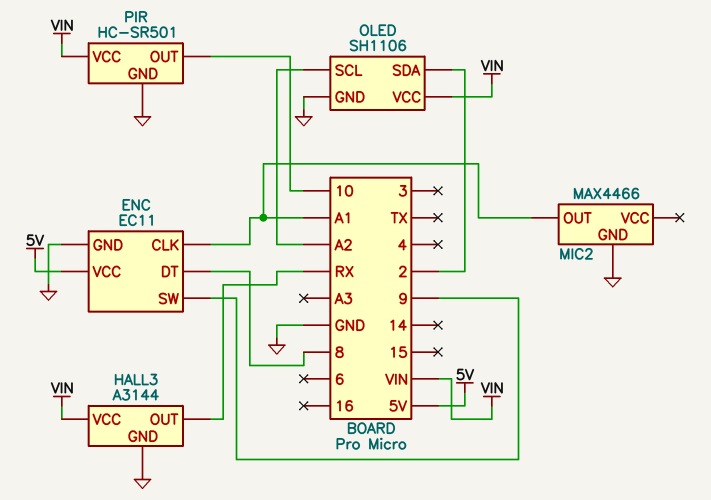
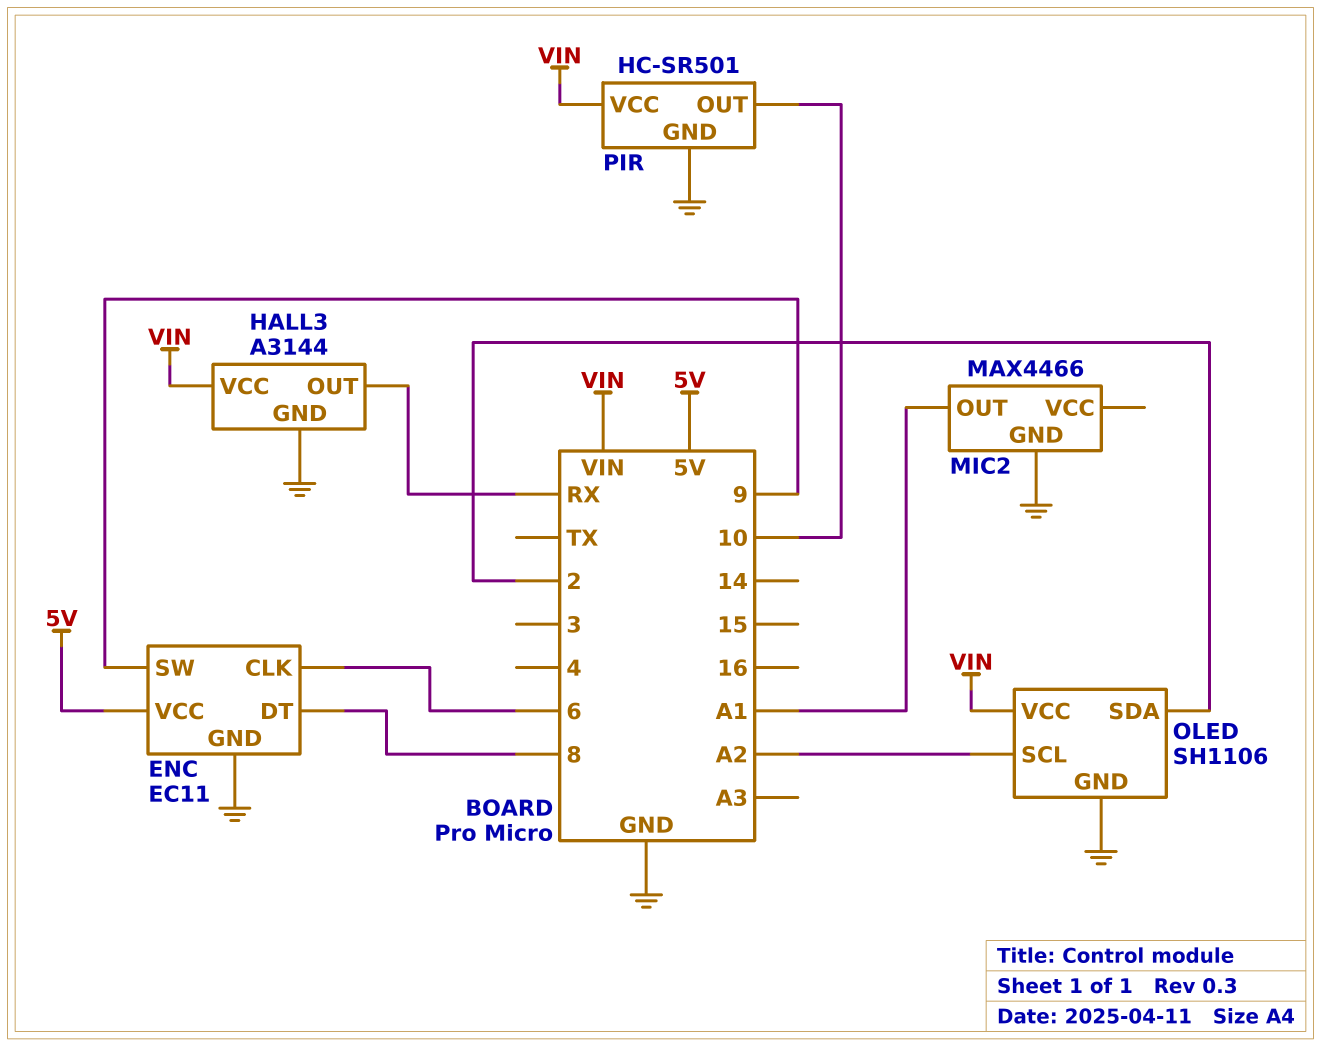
ENC pin CLK: A1 -> 6

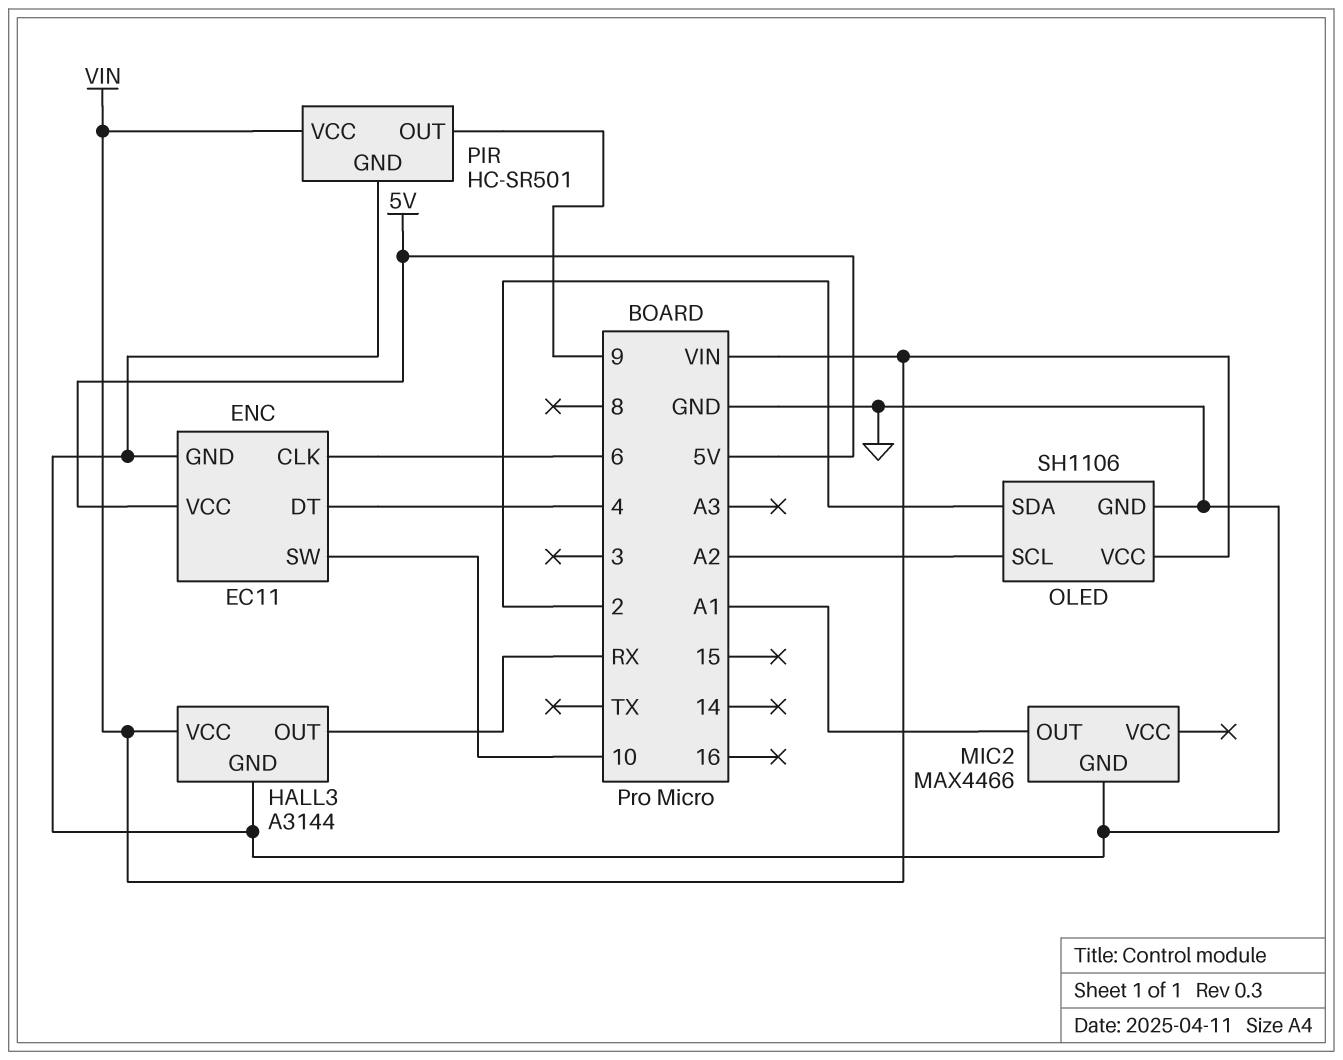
ENC pin DT: 8 -> 4
ENC pin SW: 9 -> 10
PIR pin OUT: 10 -> 9

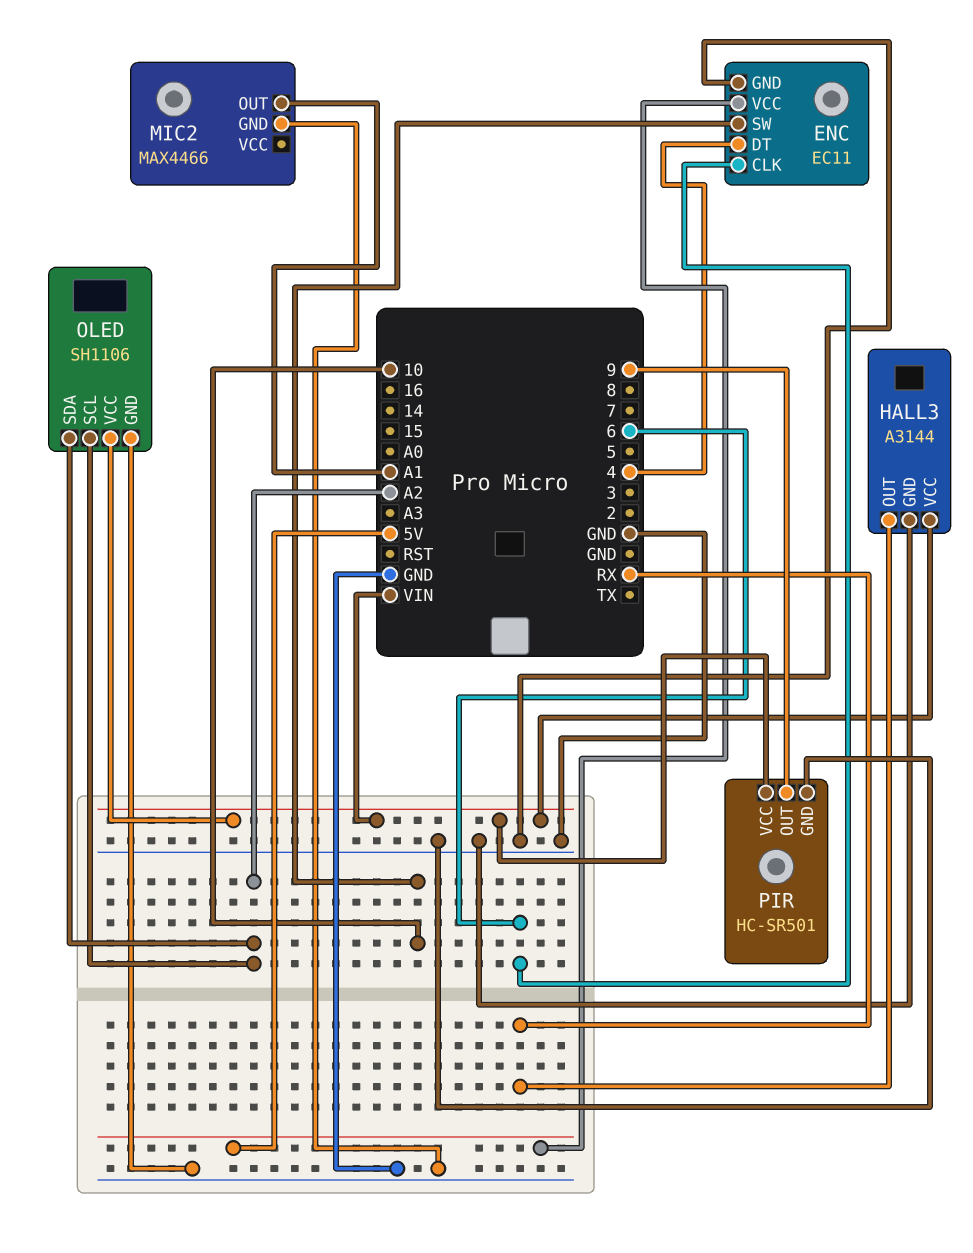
OLED pin SDA: 2 -> A2

